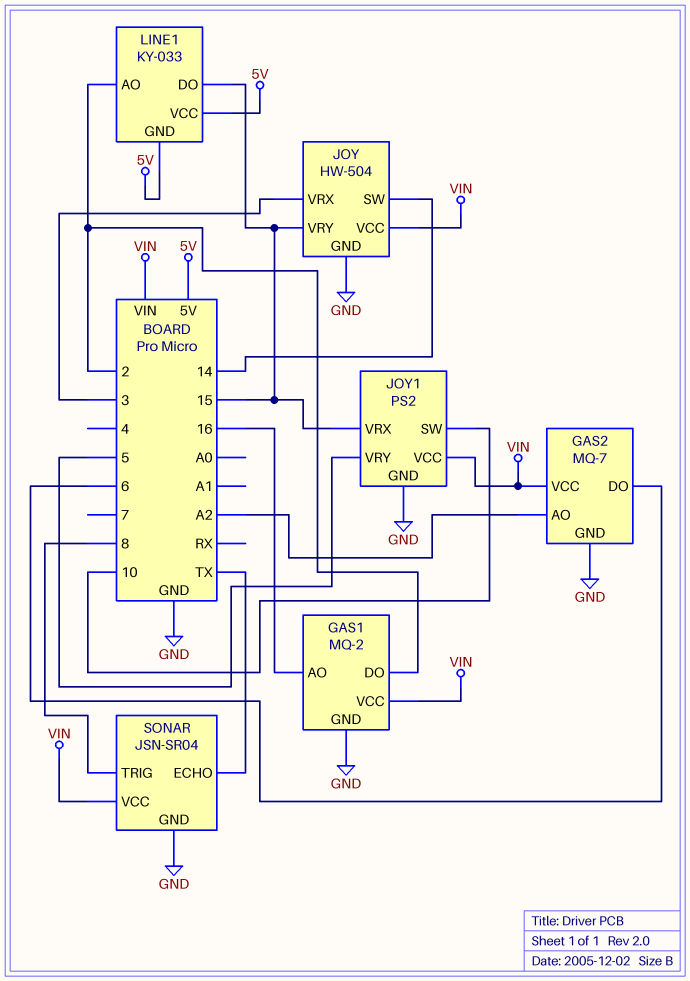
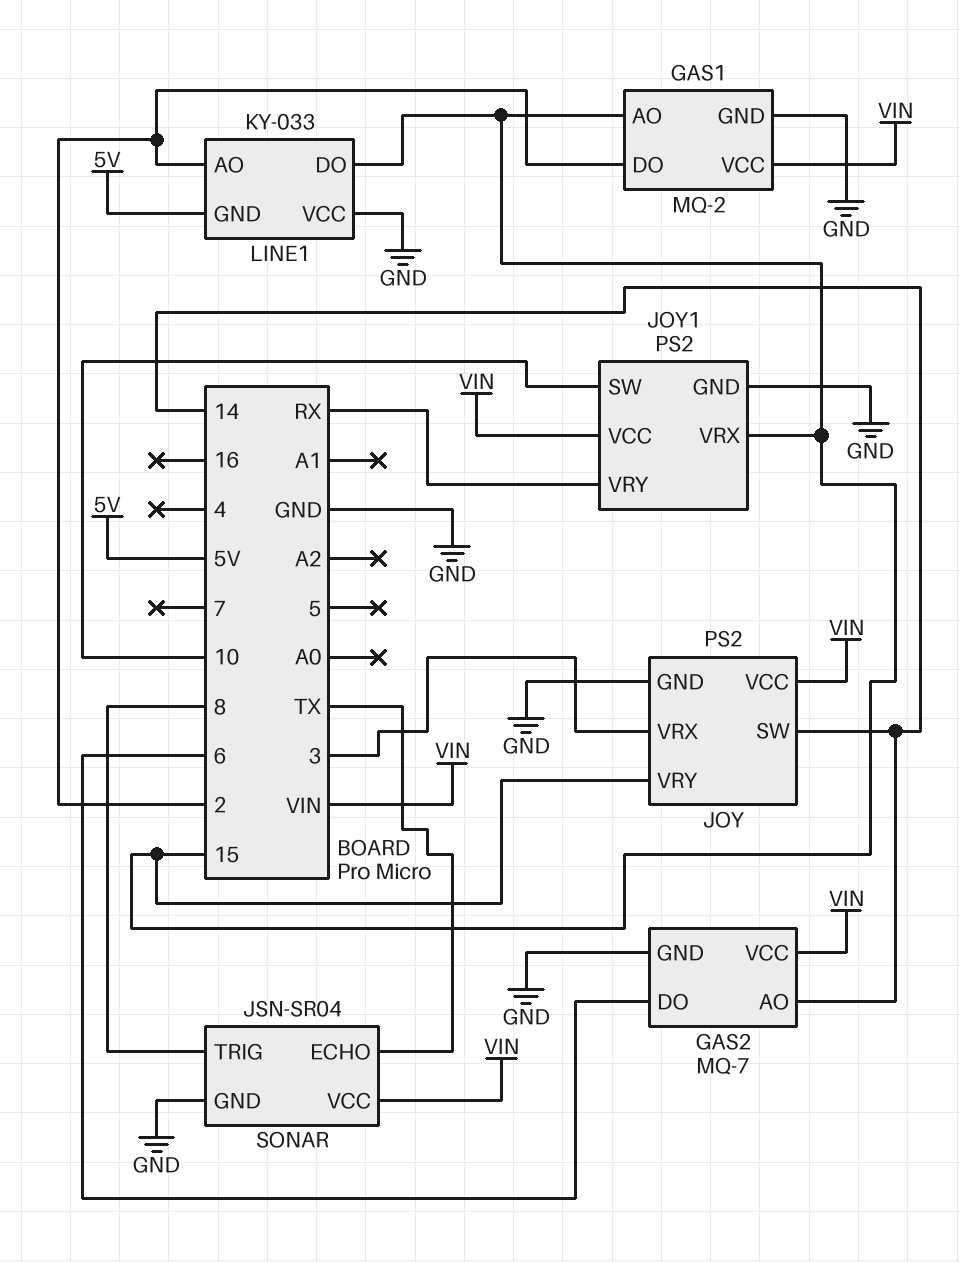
GAS1 pin AO: 16 -> 15
GAS2 pin AO: A2 -> 14
JOY: HW-504 -> PS2
JOY1 pin VRY: 5 -> RX
LINE1 pin VCC: 5V -> GND

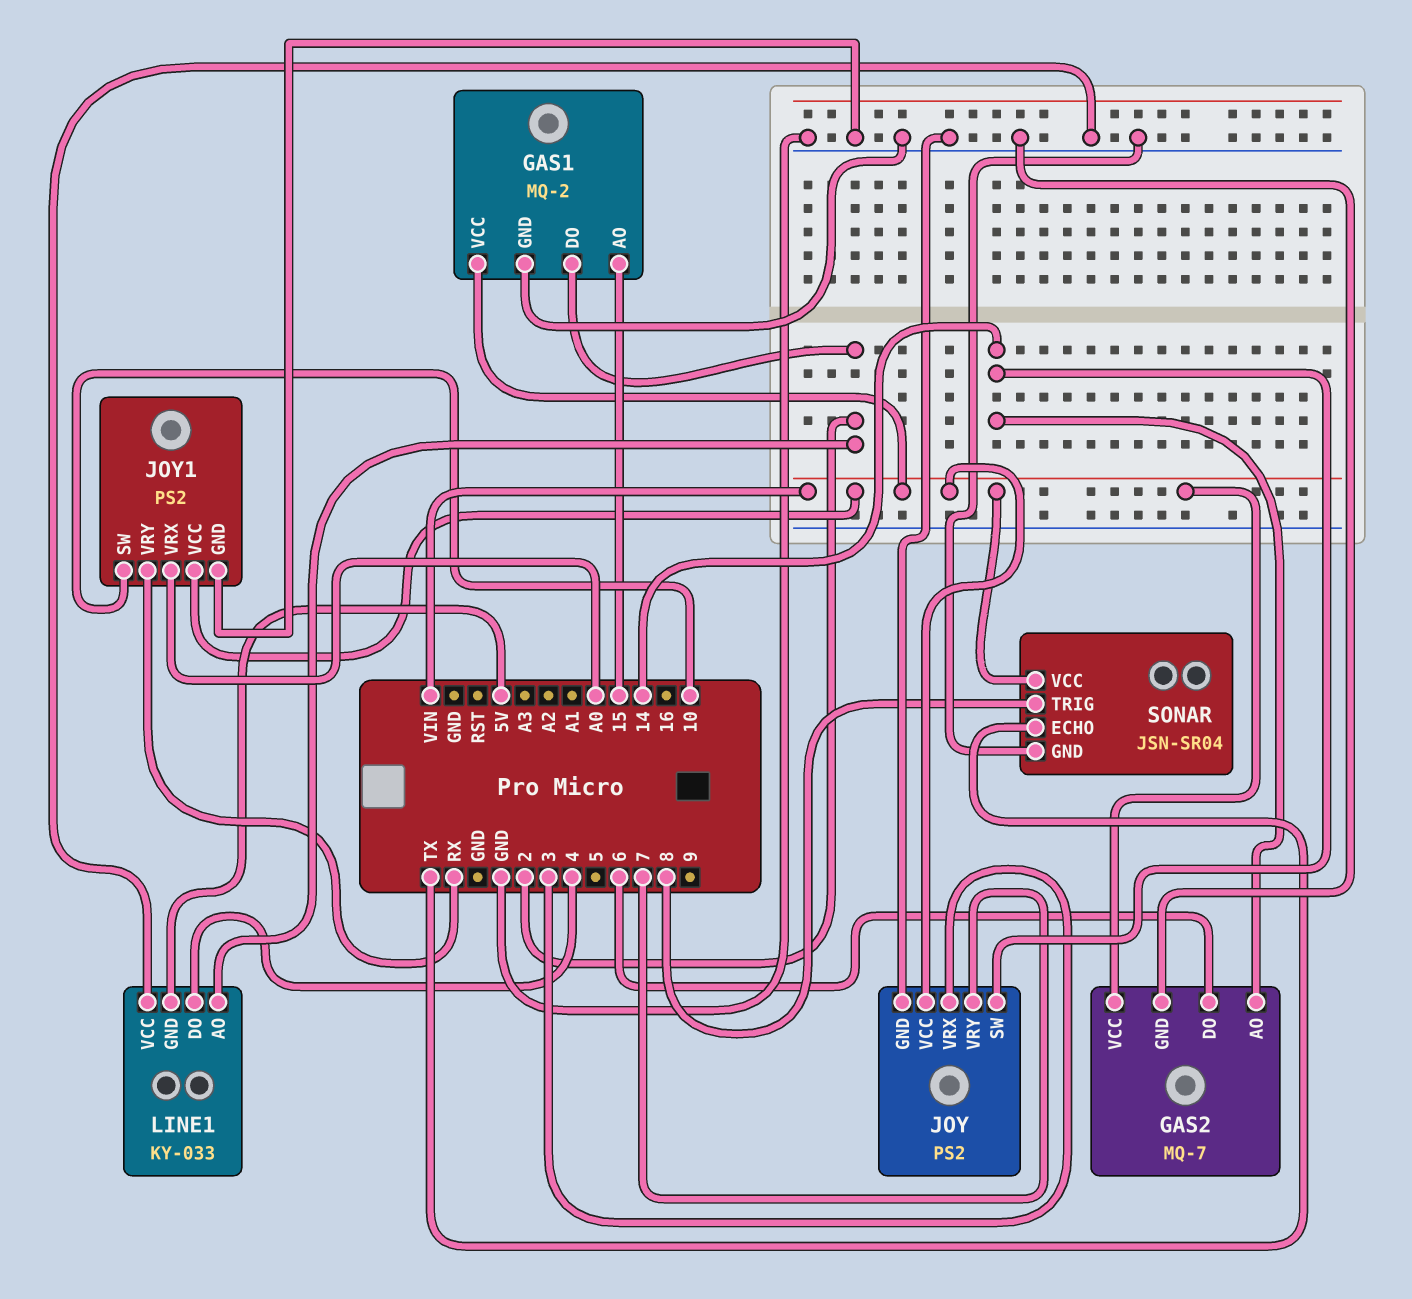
JOY pin VRY: 15 -> 7
JOY1 pin VRX: 15 -> A0
LINE1 pin DO: 15 -> 4

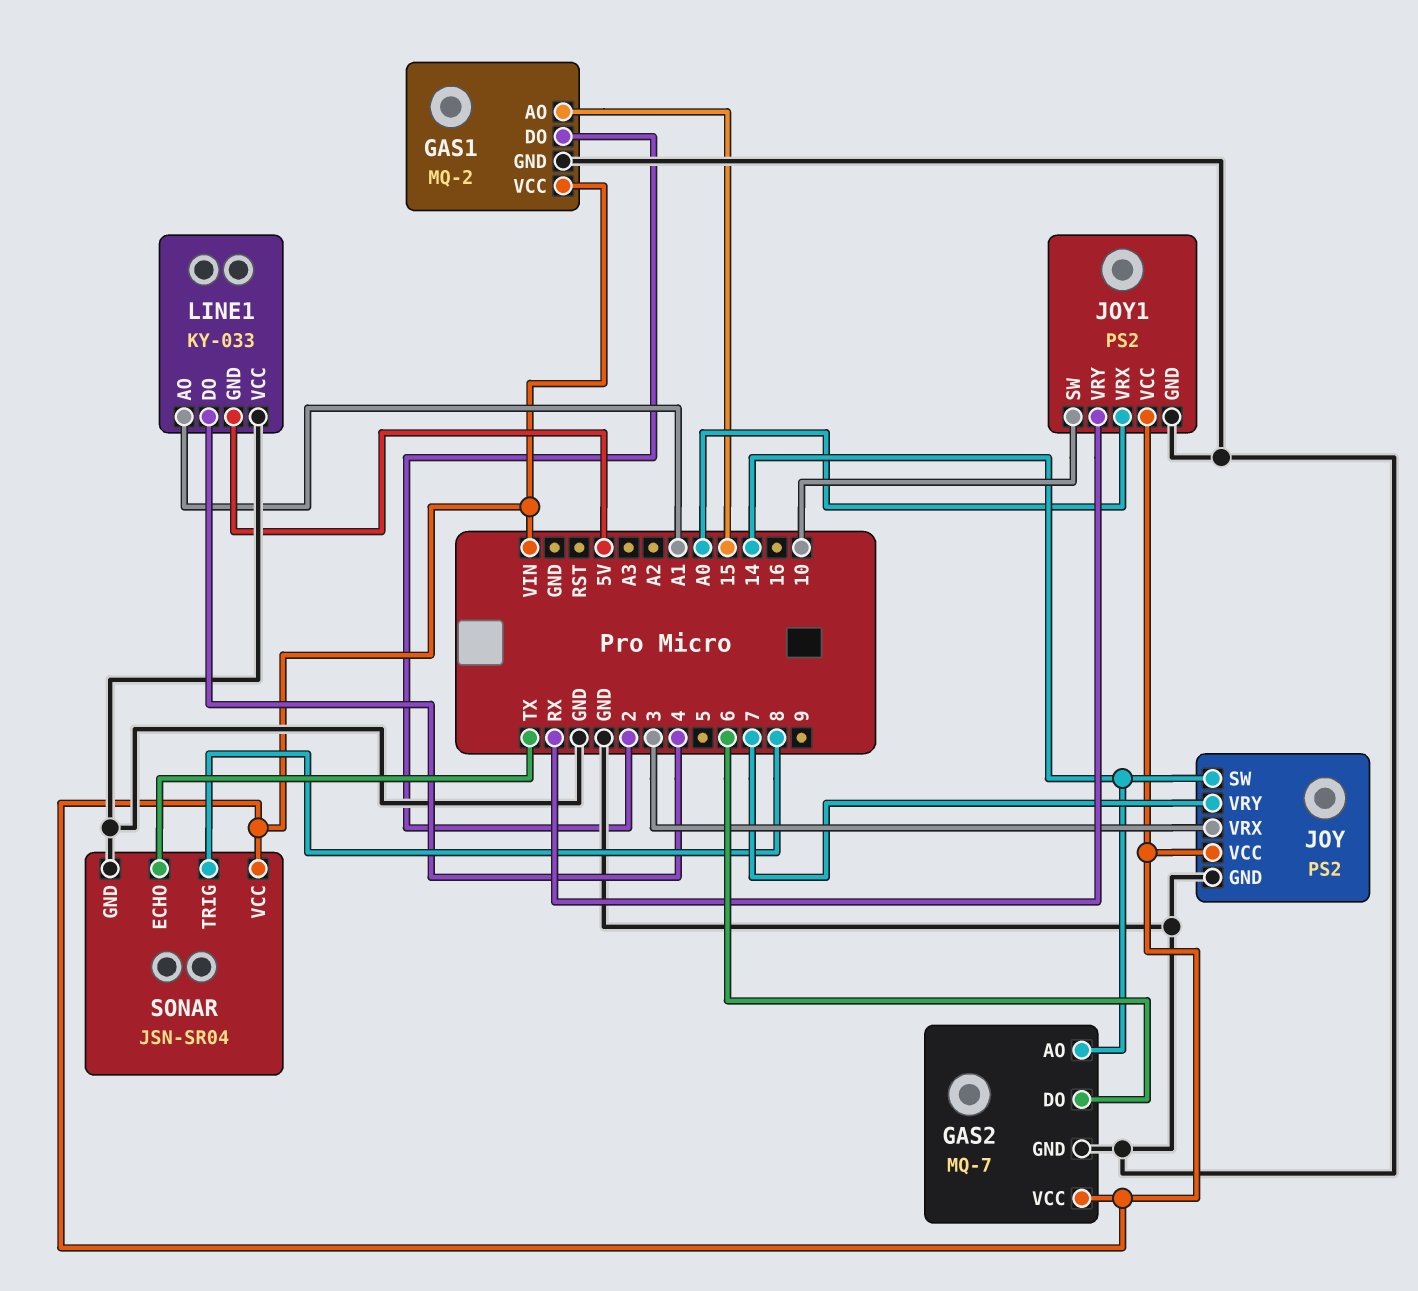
LINE1 pin AO: 2 -> A1

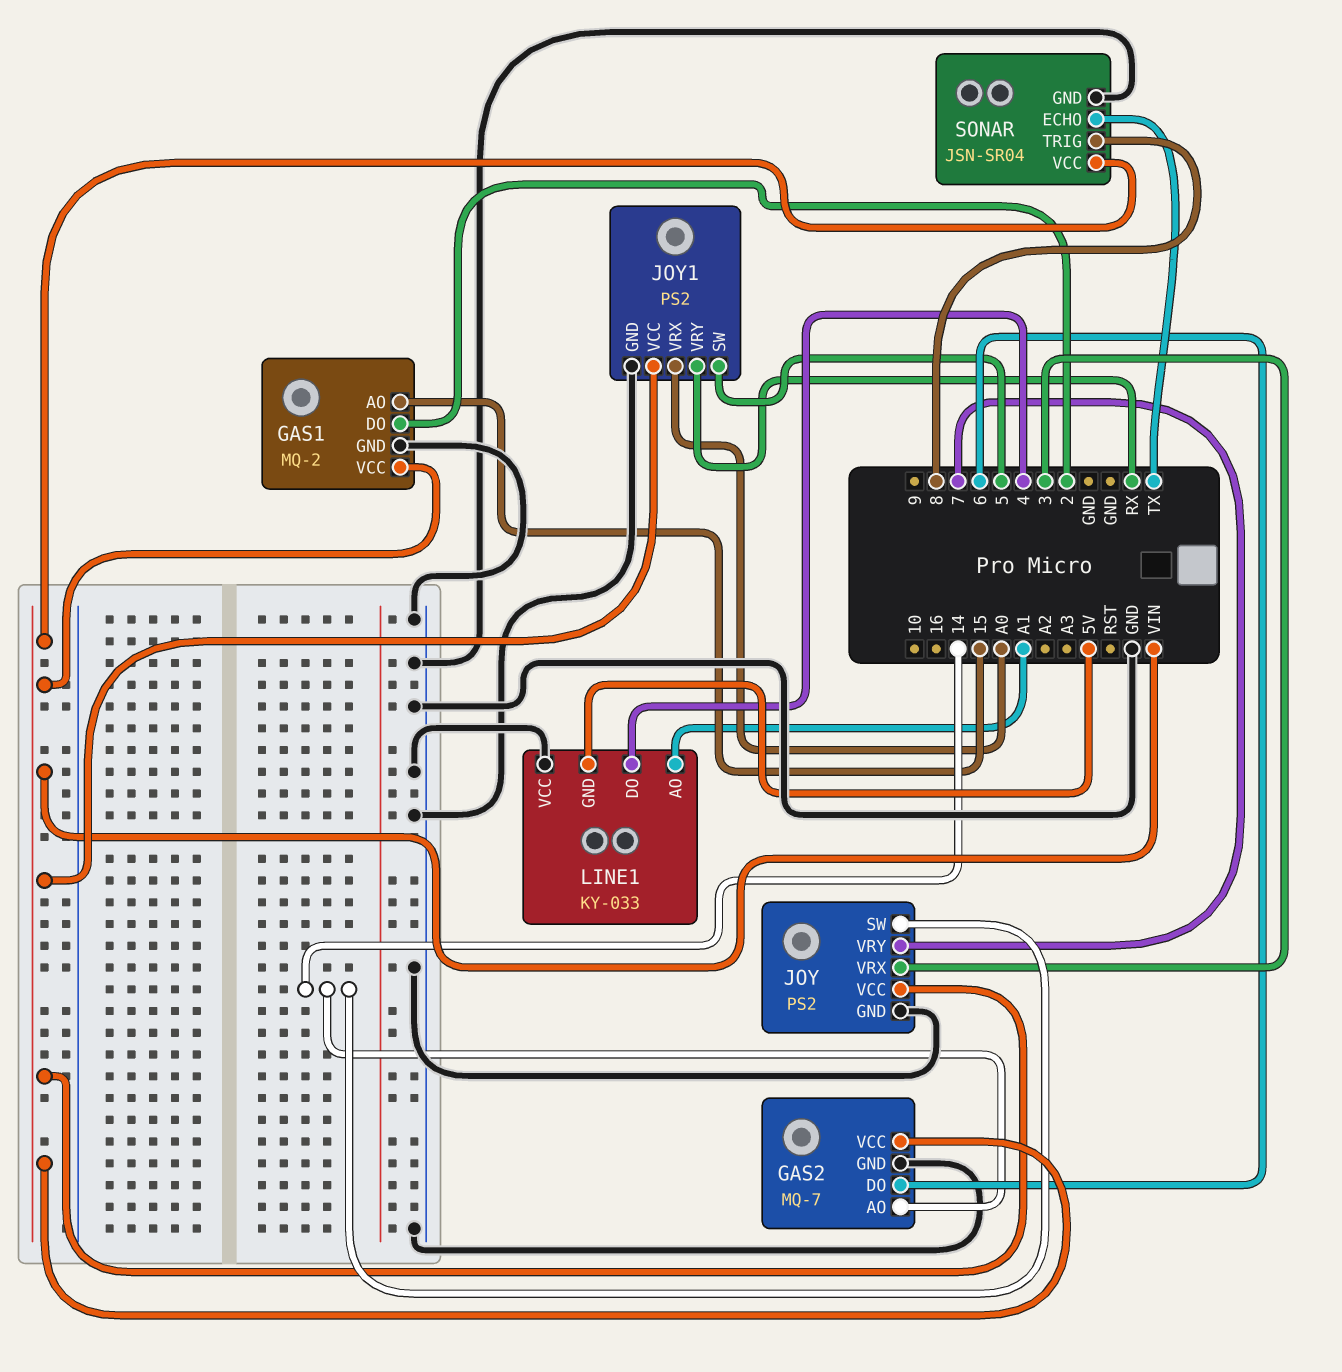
JOY1 pin SW: 10 -> 5

